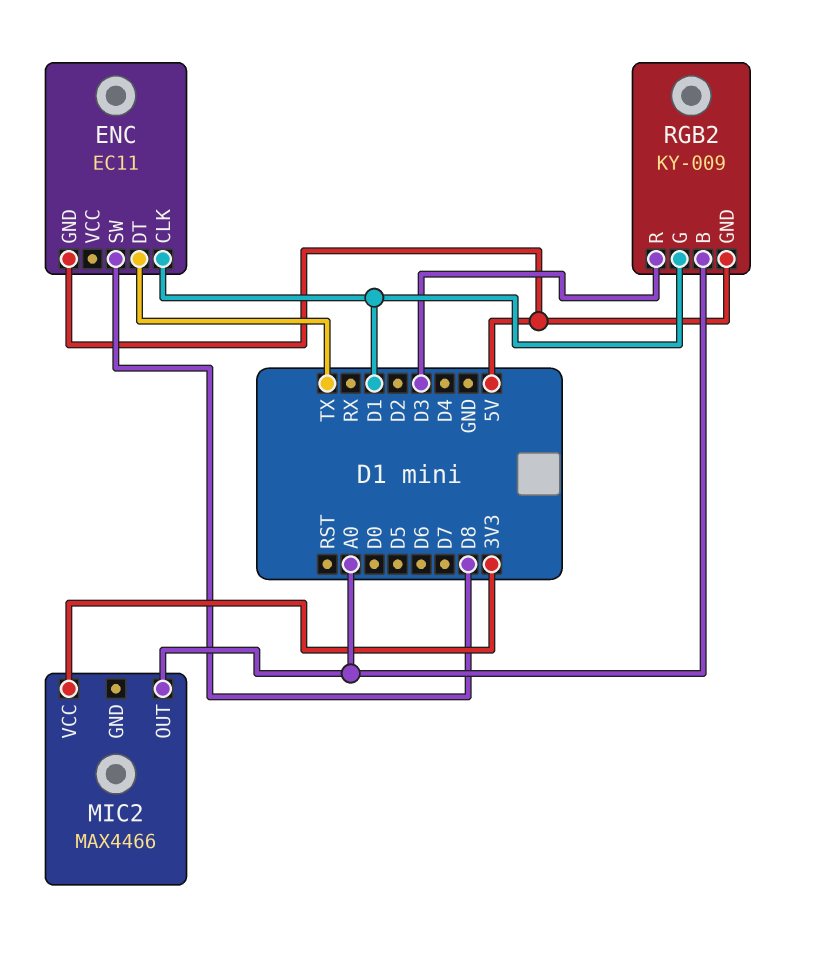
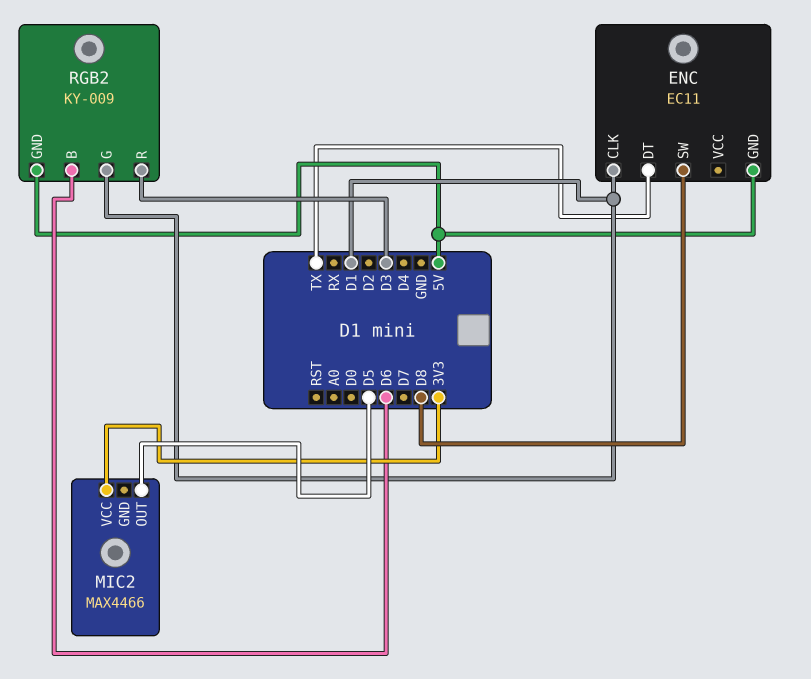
MIC2 pin OUT: A0 -> D5
RGB2 pin B: A0 -> D6

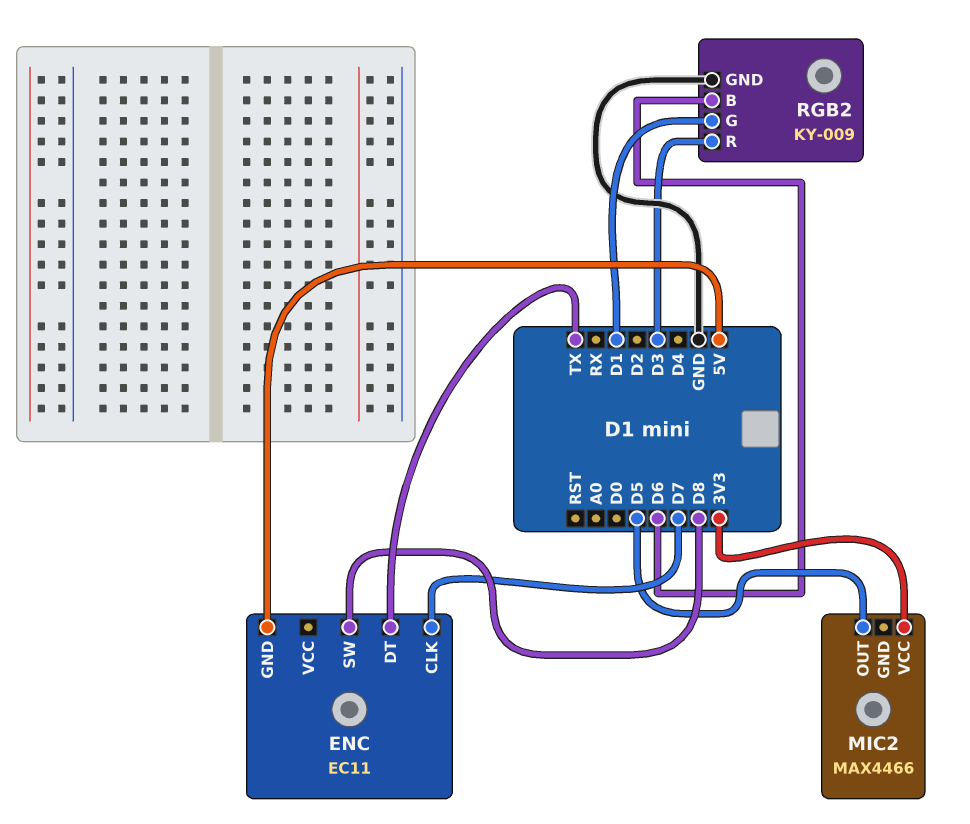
ENC pin CLK: D1 -> D7
RGB2 pin GND: 5V -> GND

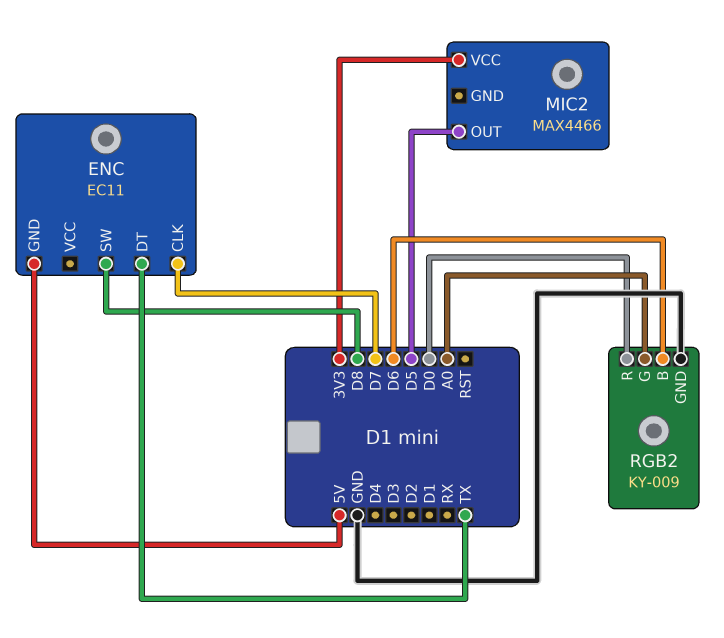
RGB2 pin G: D1 -> A0
RGB2 pin R: D3 -> D0

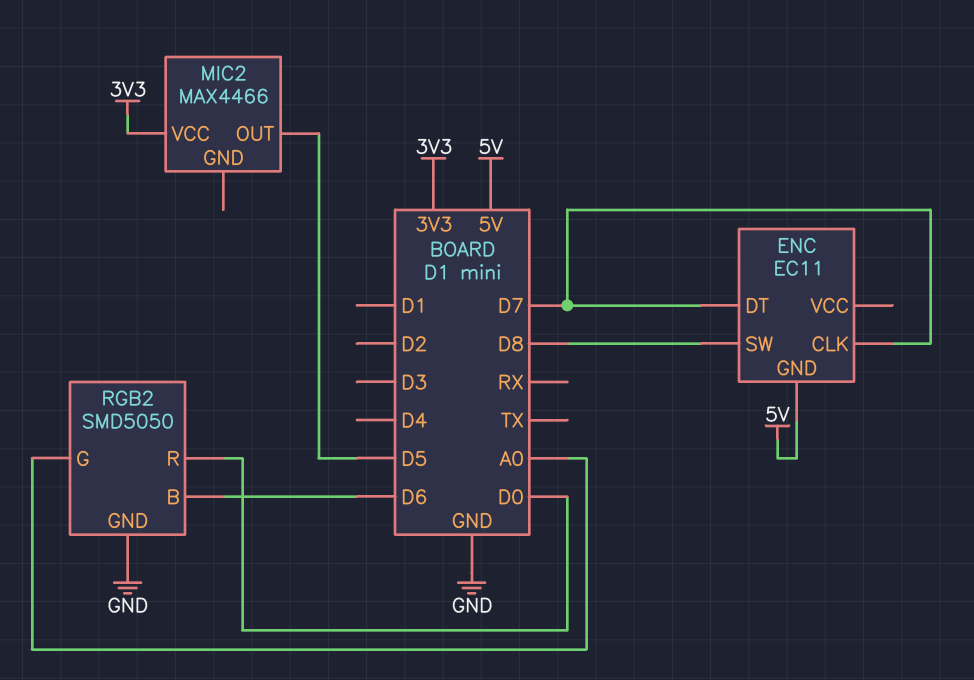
ENC pin DT: TX -> D7
RGB2: KY-009 -> SMD5050

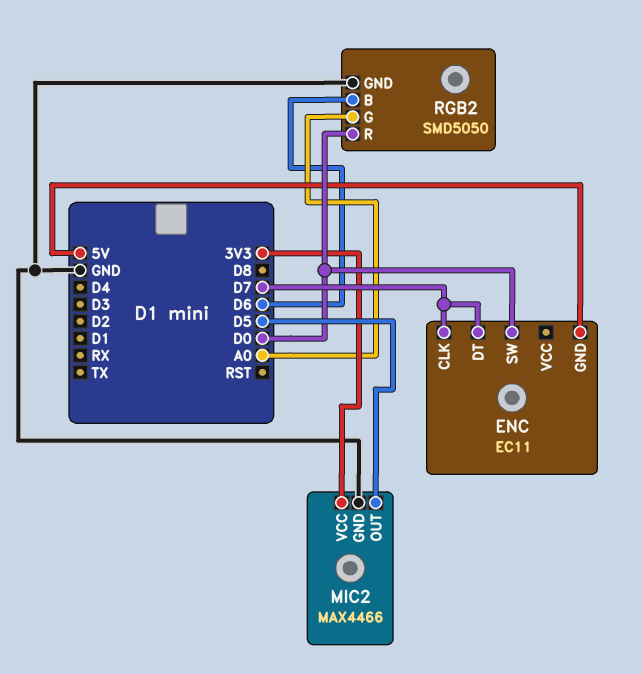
ENC pin SW: D8 -> D0
MIC2 pin GND: none -> GND

